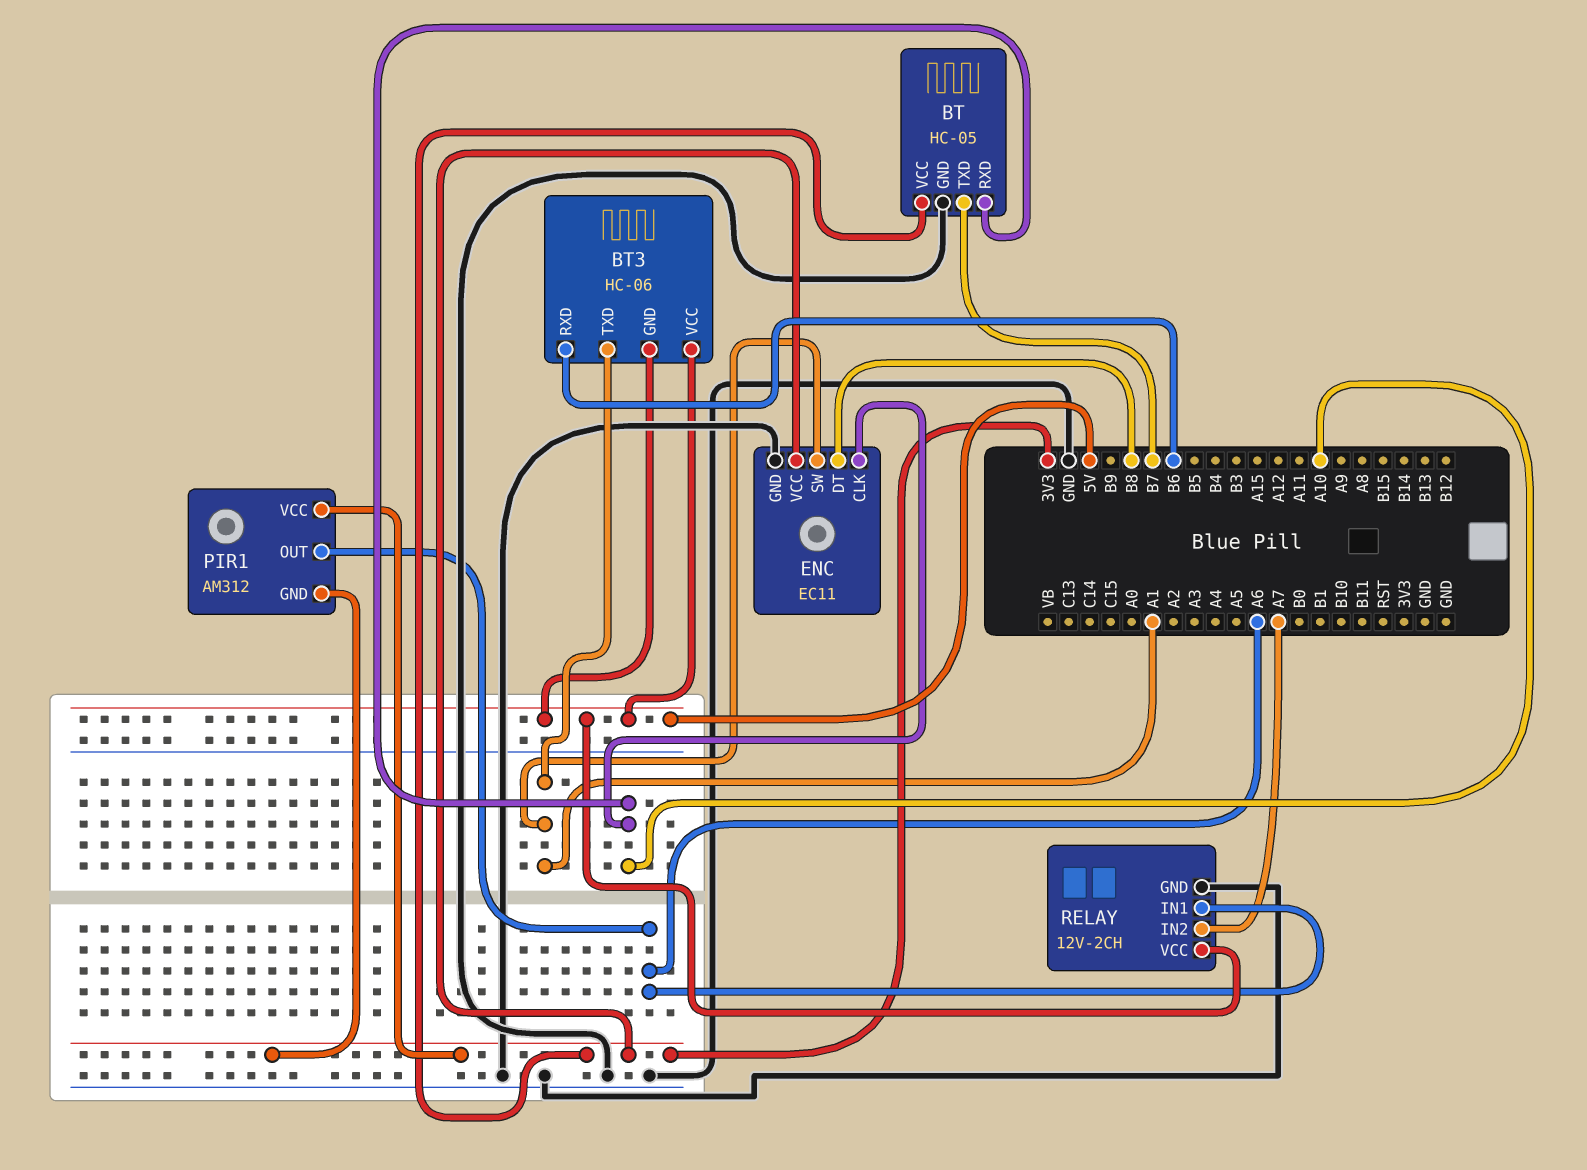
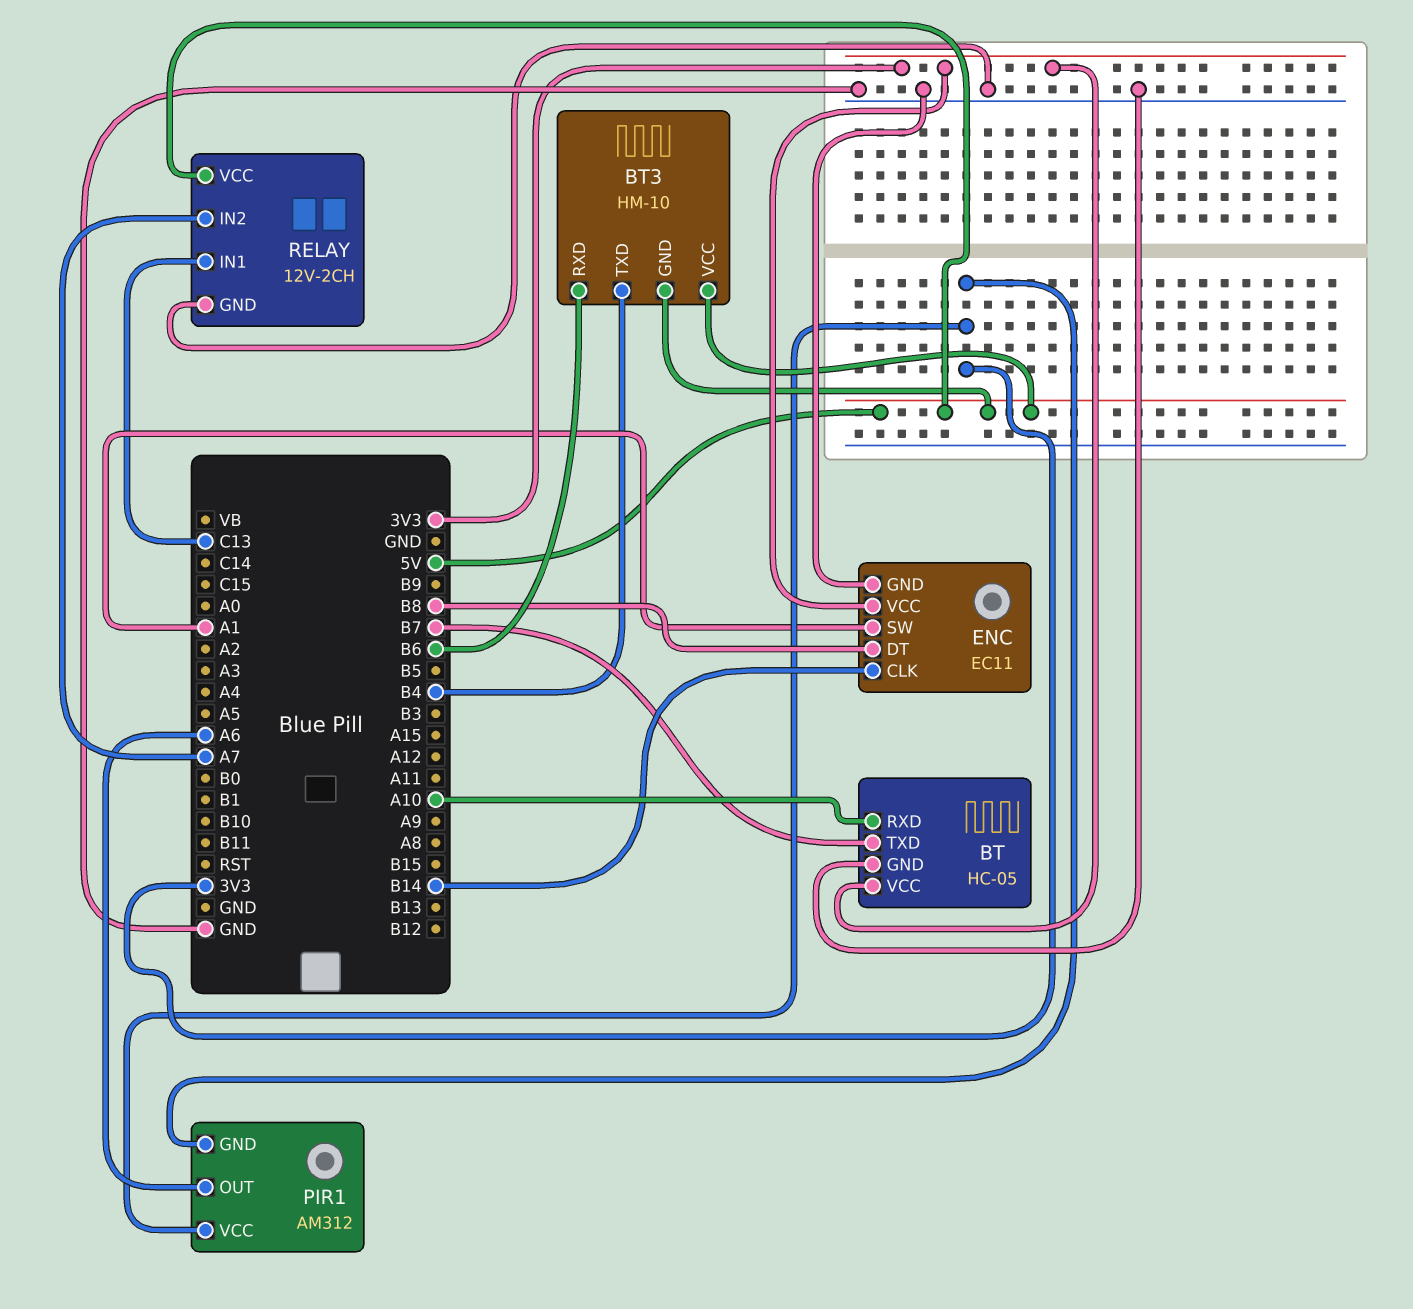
BT3: HC-06 -> HM-10
BT3 pin TXD: A1 -> B4
ENC pin CLK: A10 -> B14
RELAY pin IN1: A6 -> C13

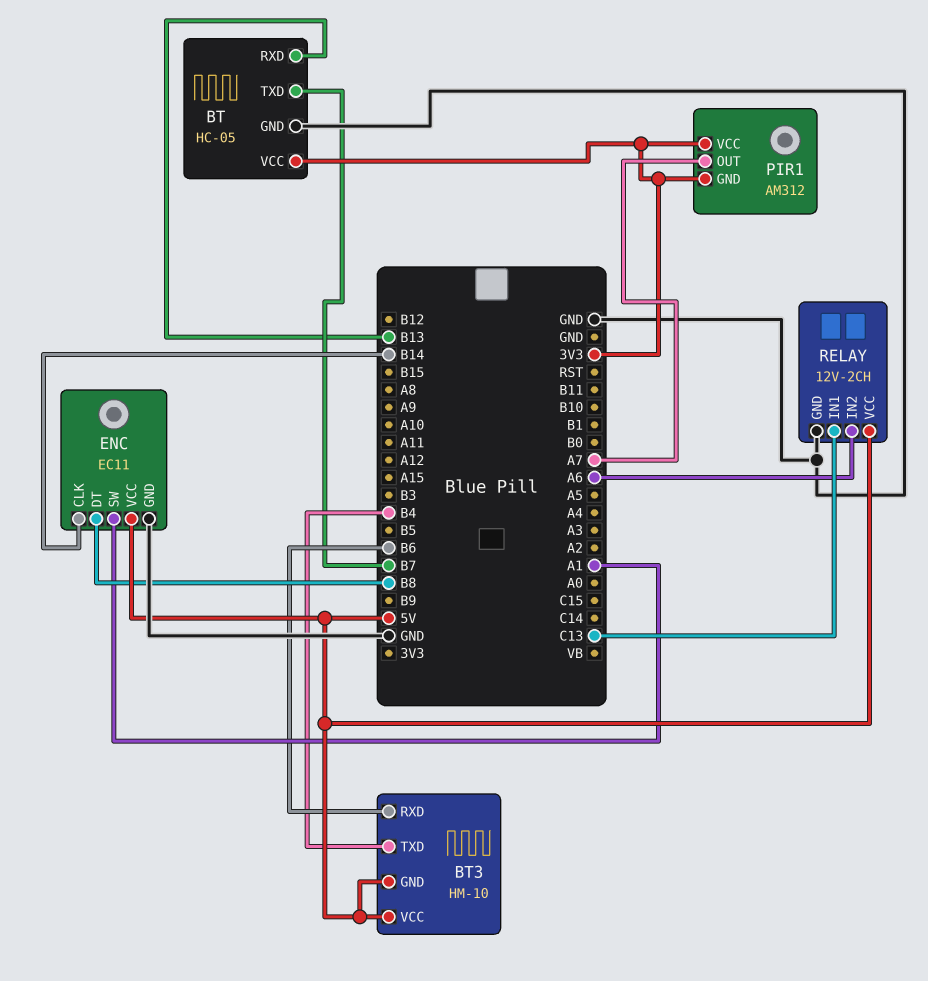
BT pin RXD: A10 -> B13
ENC pin VCC: 3V3 -> 5V
PIR1 pin OUT: A6 -> A7
RELAY pin IN2: A7 -> A6

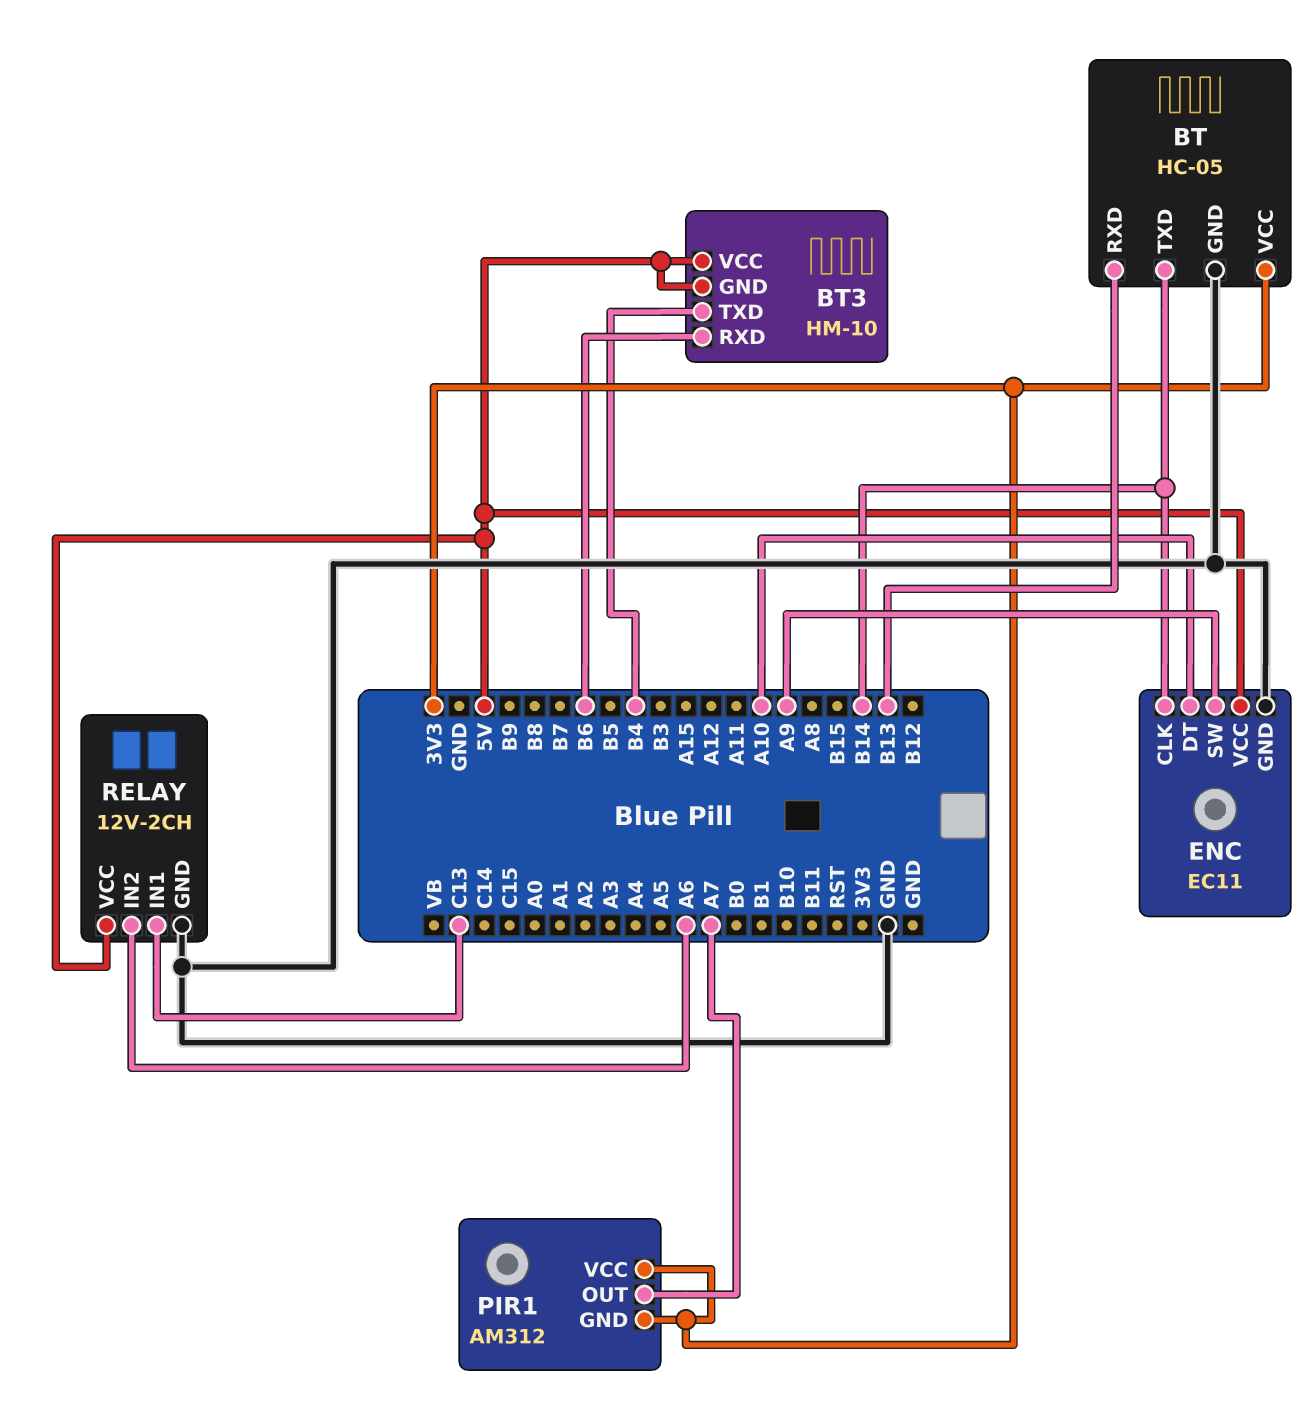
BT pin TXD: B7 -> B14
ENC pin DT: B8 -> A10
ENC pin SW: A1 -> A9

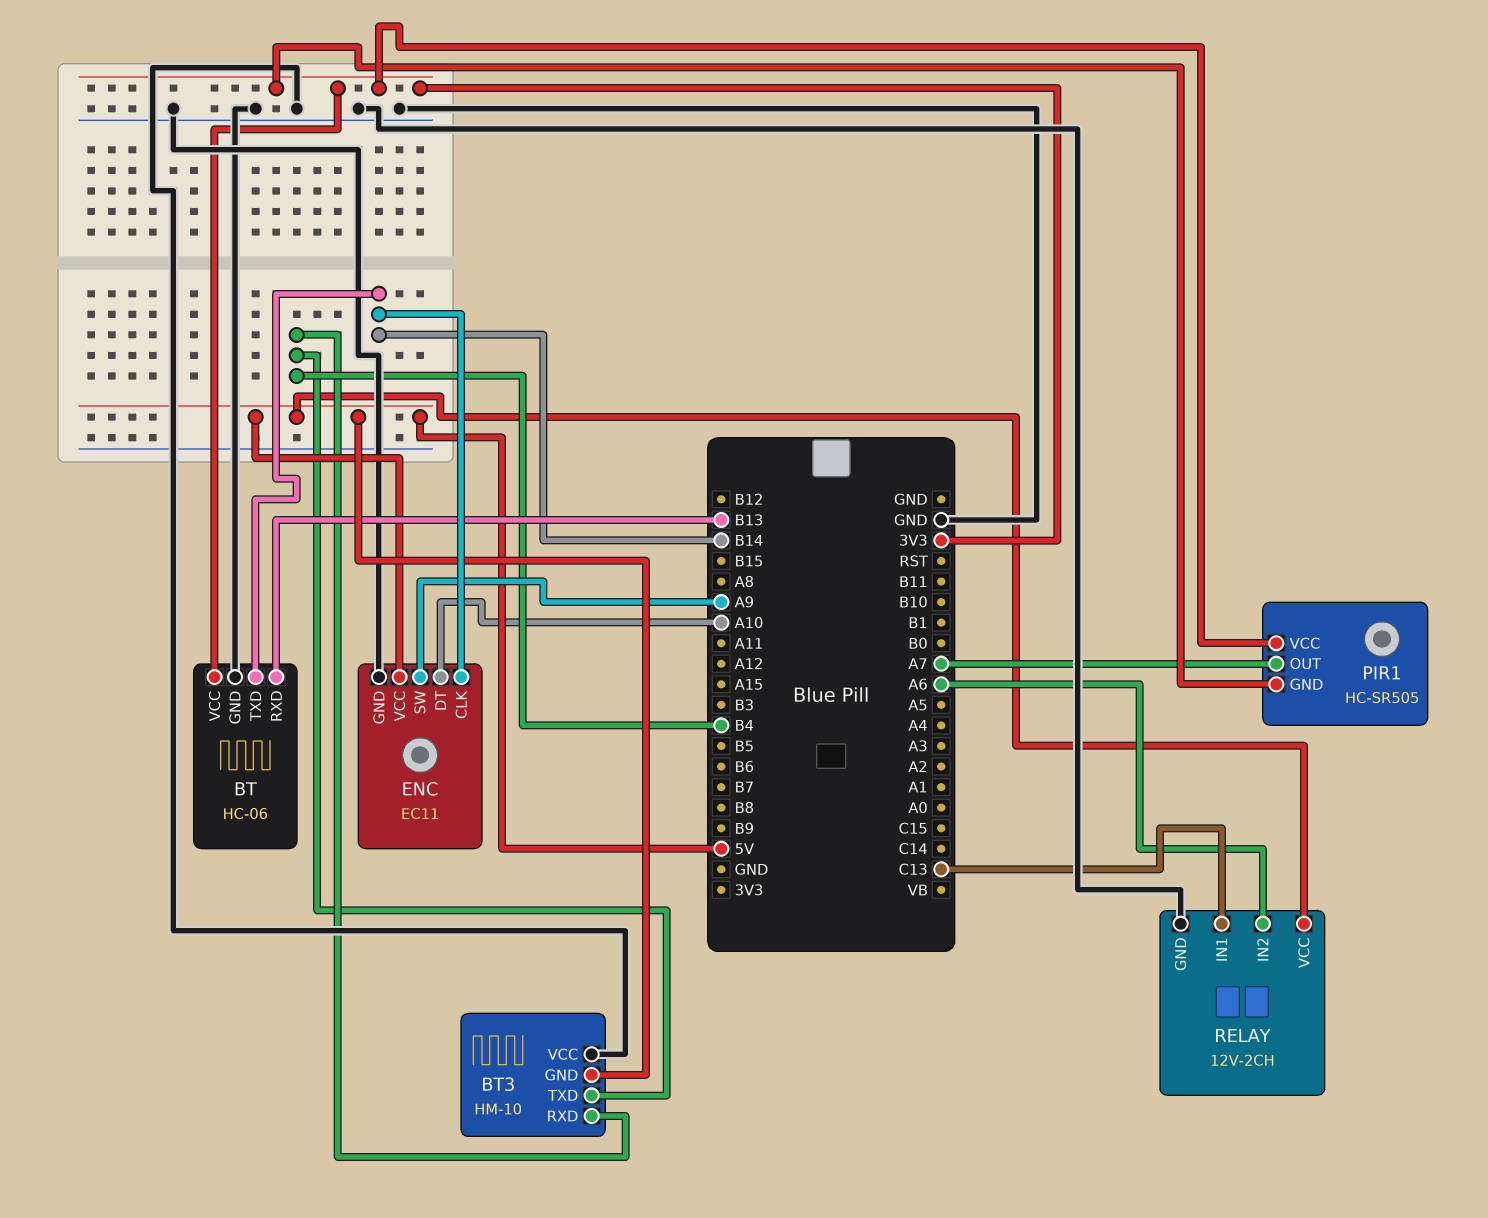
BT: HC-05 -> HC-06
BT3 pin RXD: B6 -> B4
BT3 pin VCC: 5V -> GND
PIR1: AM312 -> HC-SR505

